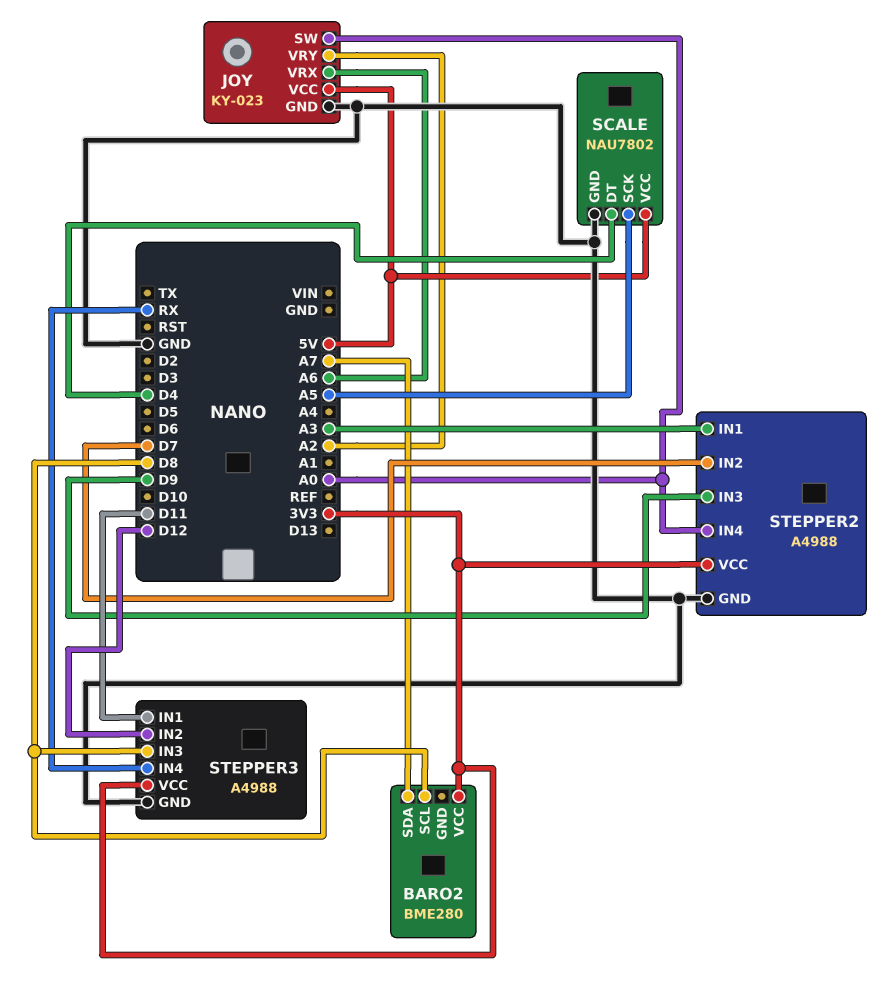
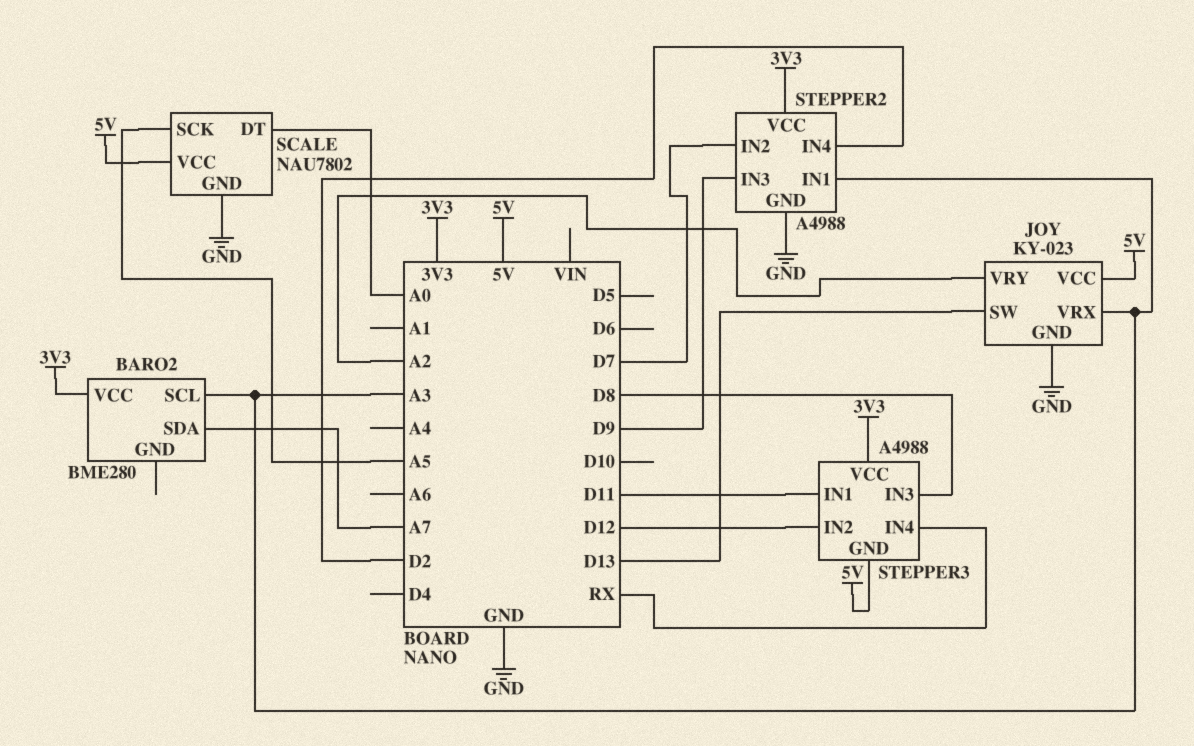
BARO2 pin SCL: D8 -> A3
JOY pin SW: A0 -> D13
JOY pin VRX: A6 -> A3
SCALE pin DT: D4 -> A0
STEPPER2 pin IN4: A0 -> D2
STEPPER3 pin GND: GND -> 5V

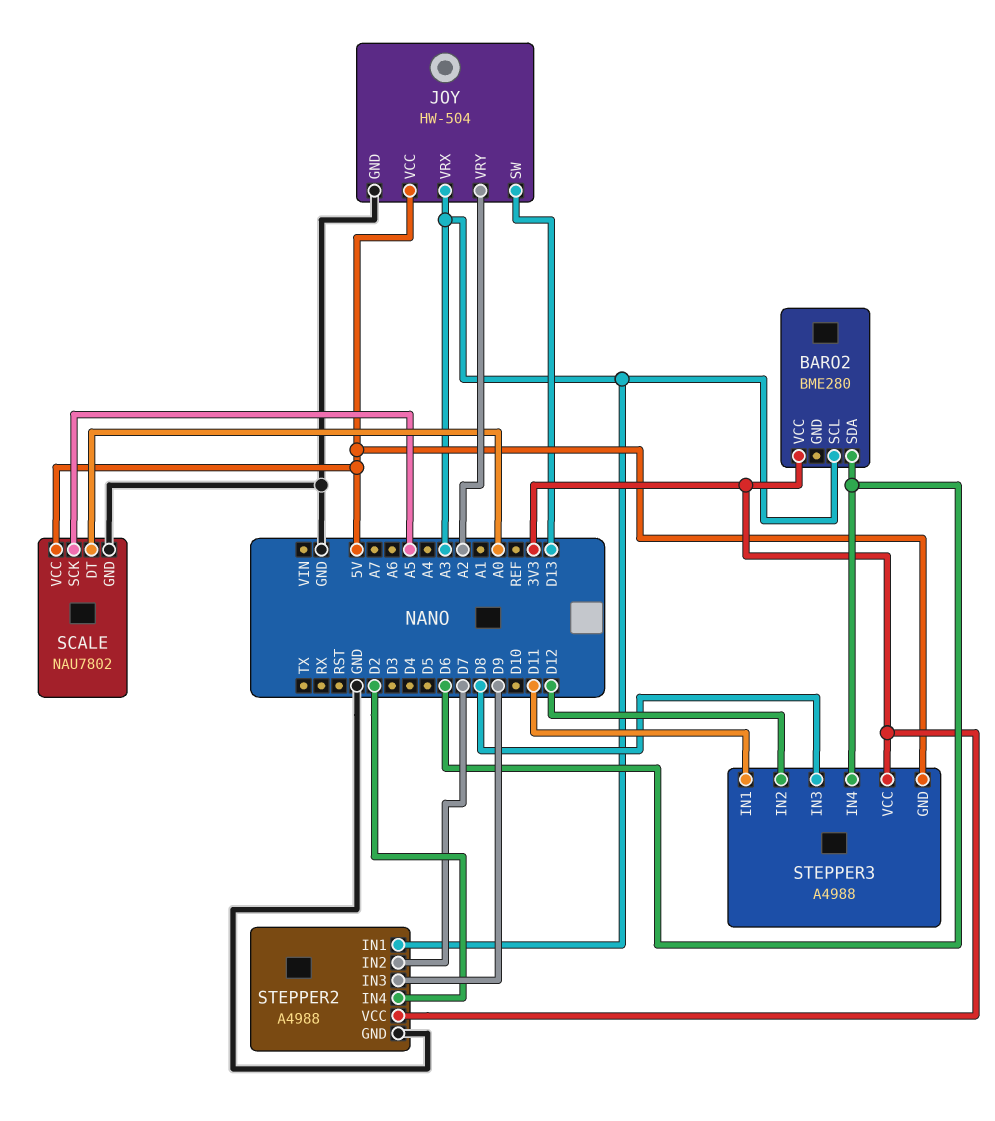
BARO2 pin SDA: A7 -> D6
JOY: KY-023 -> HW-504
STEPPER3 pin IN4: RX -> D6

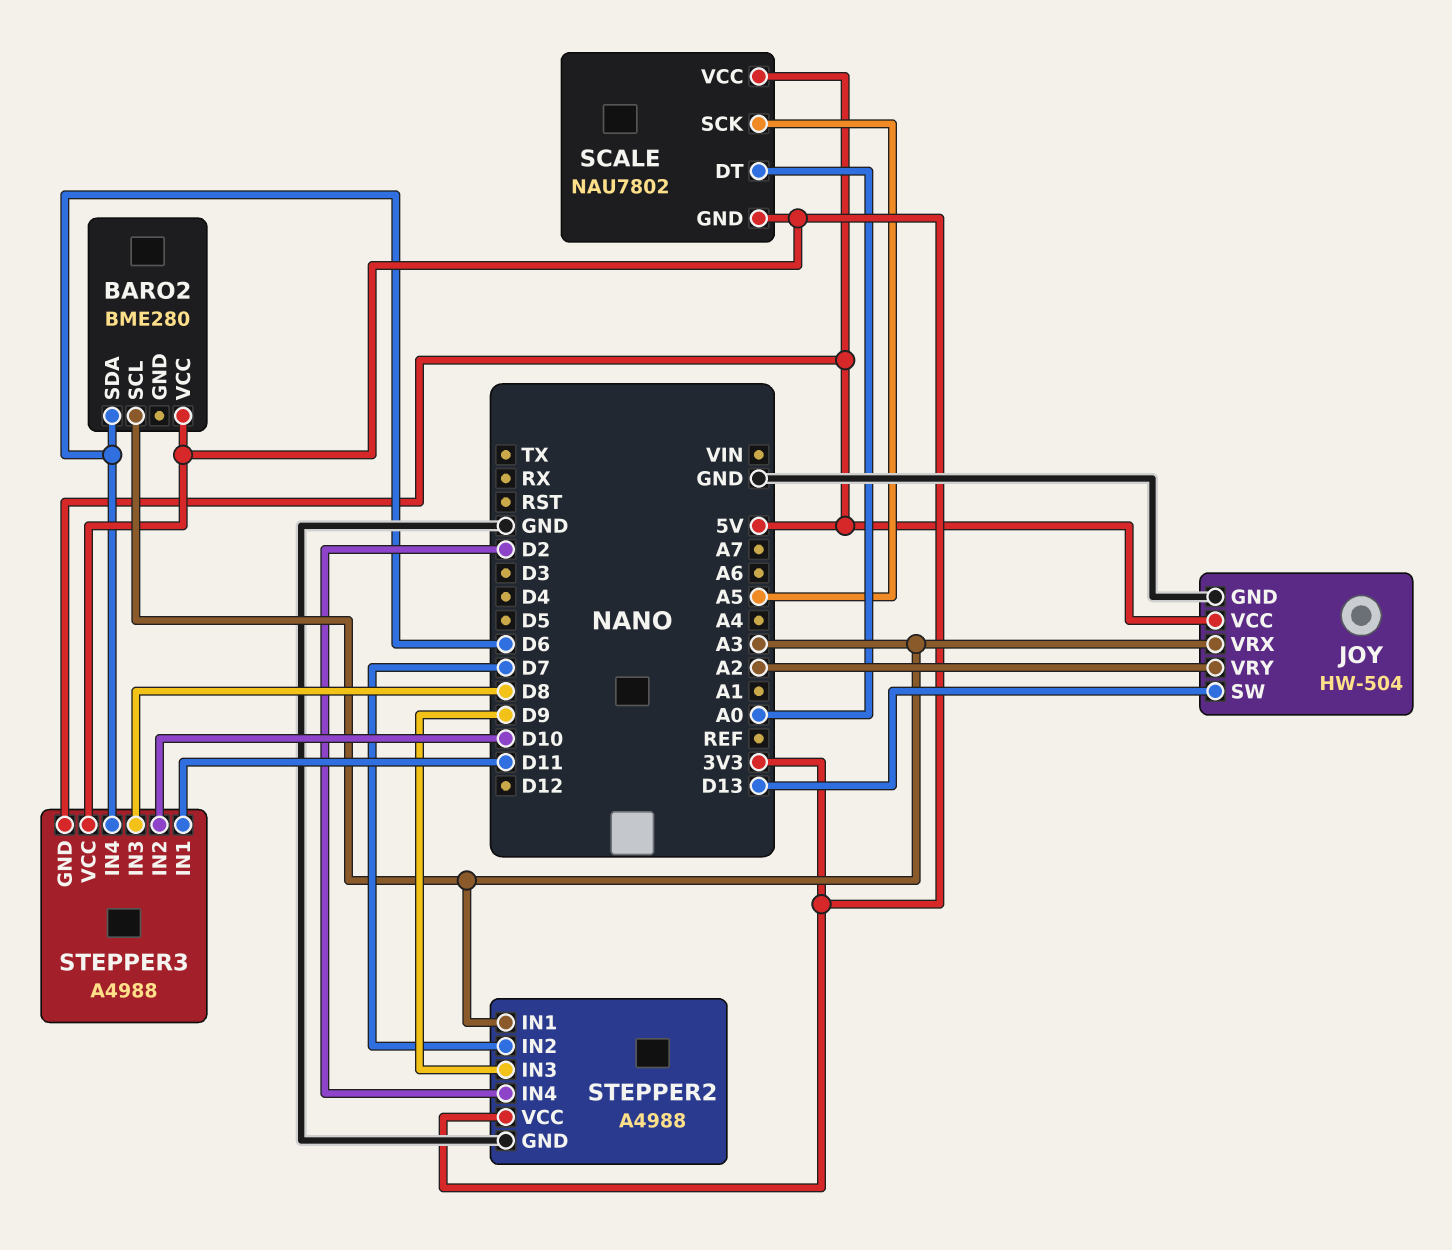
SCALE pin GND: GND -> 3V3
STEPPER3 pin IN2: D12 -> D10

